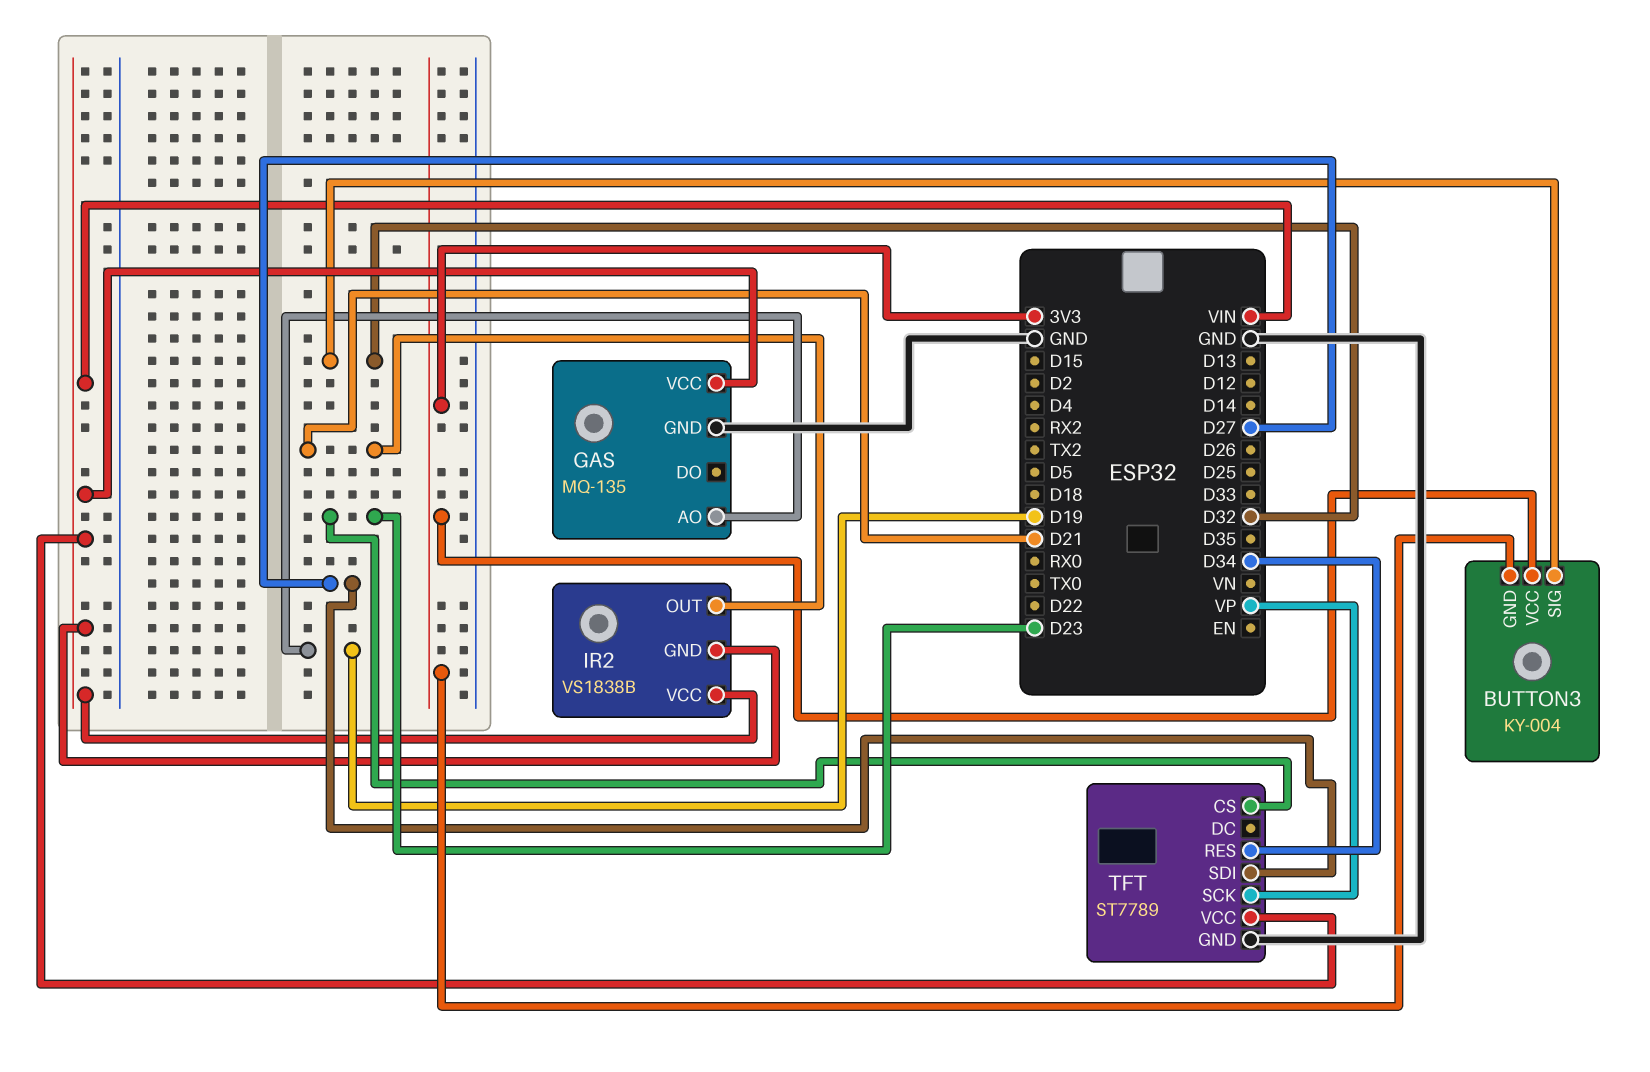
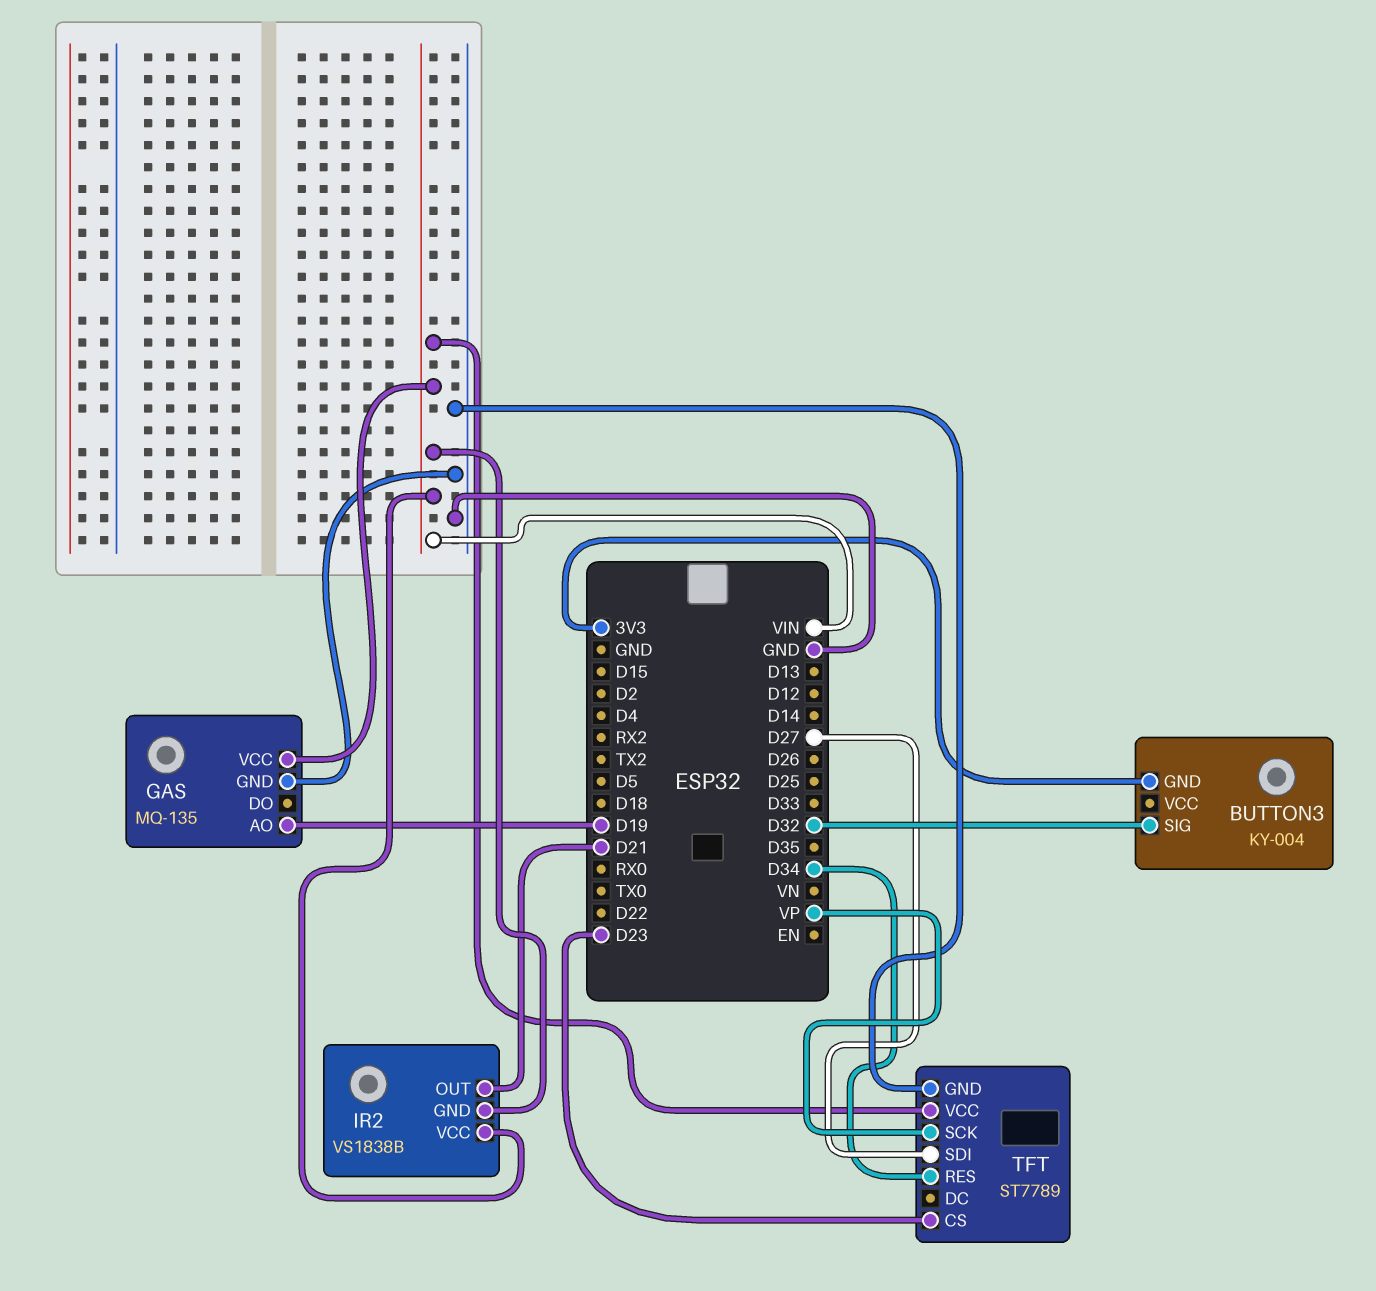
BUTTON3 pin VCC: 3V3 -> none

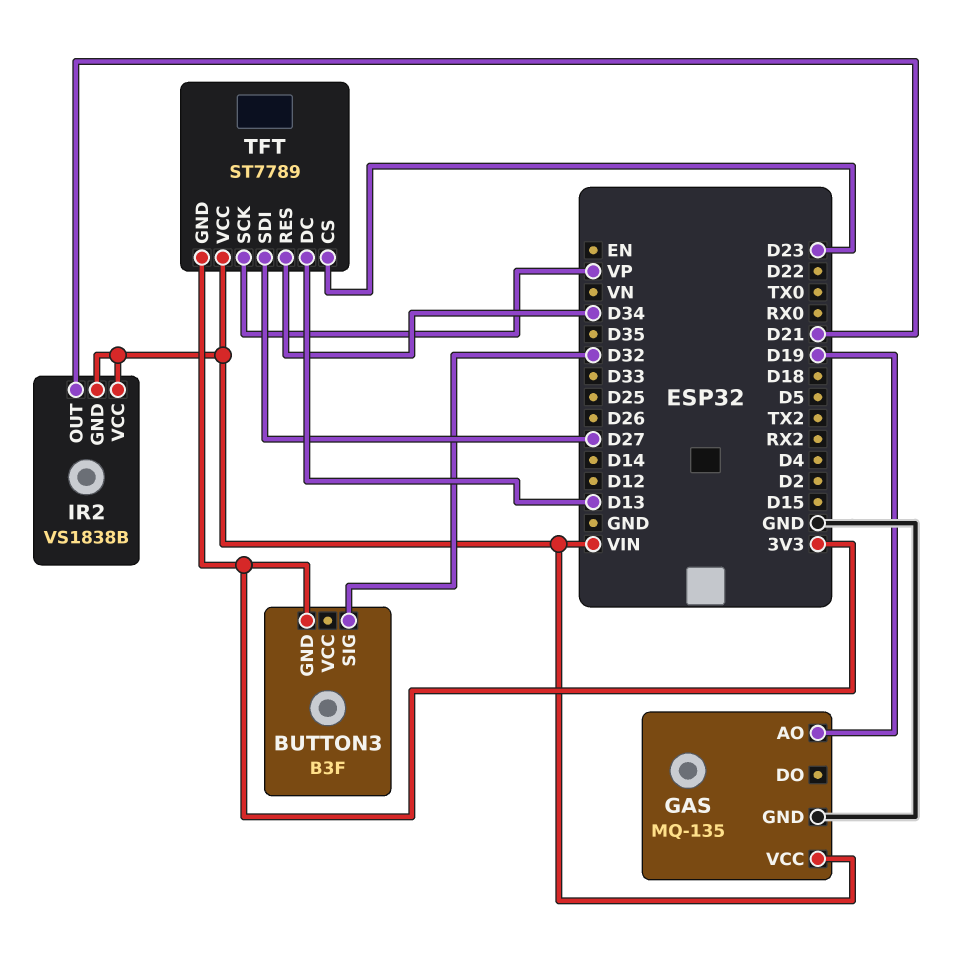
BUTTON3: KY-004 -> B3F
TFT pin DC: none -> D13
TFT pin GND: GND -> 3V3

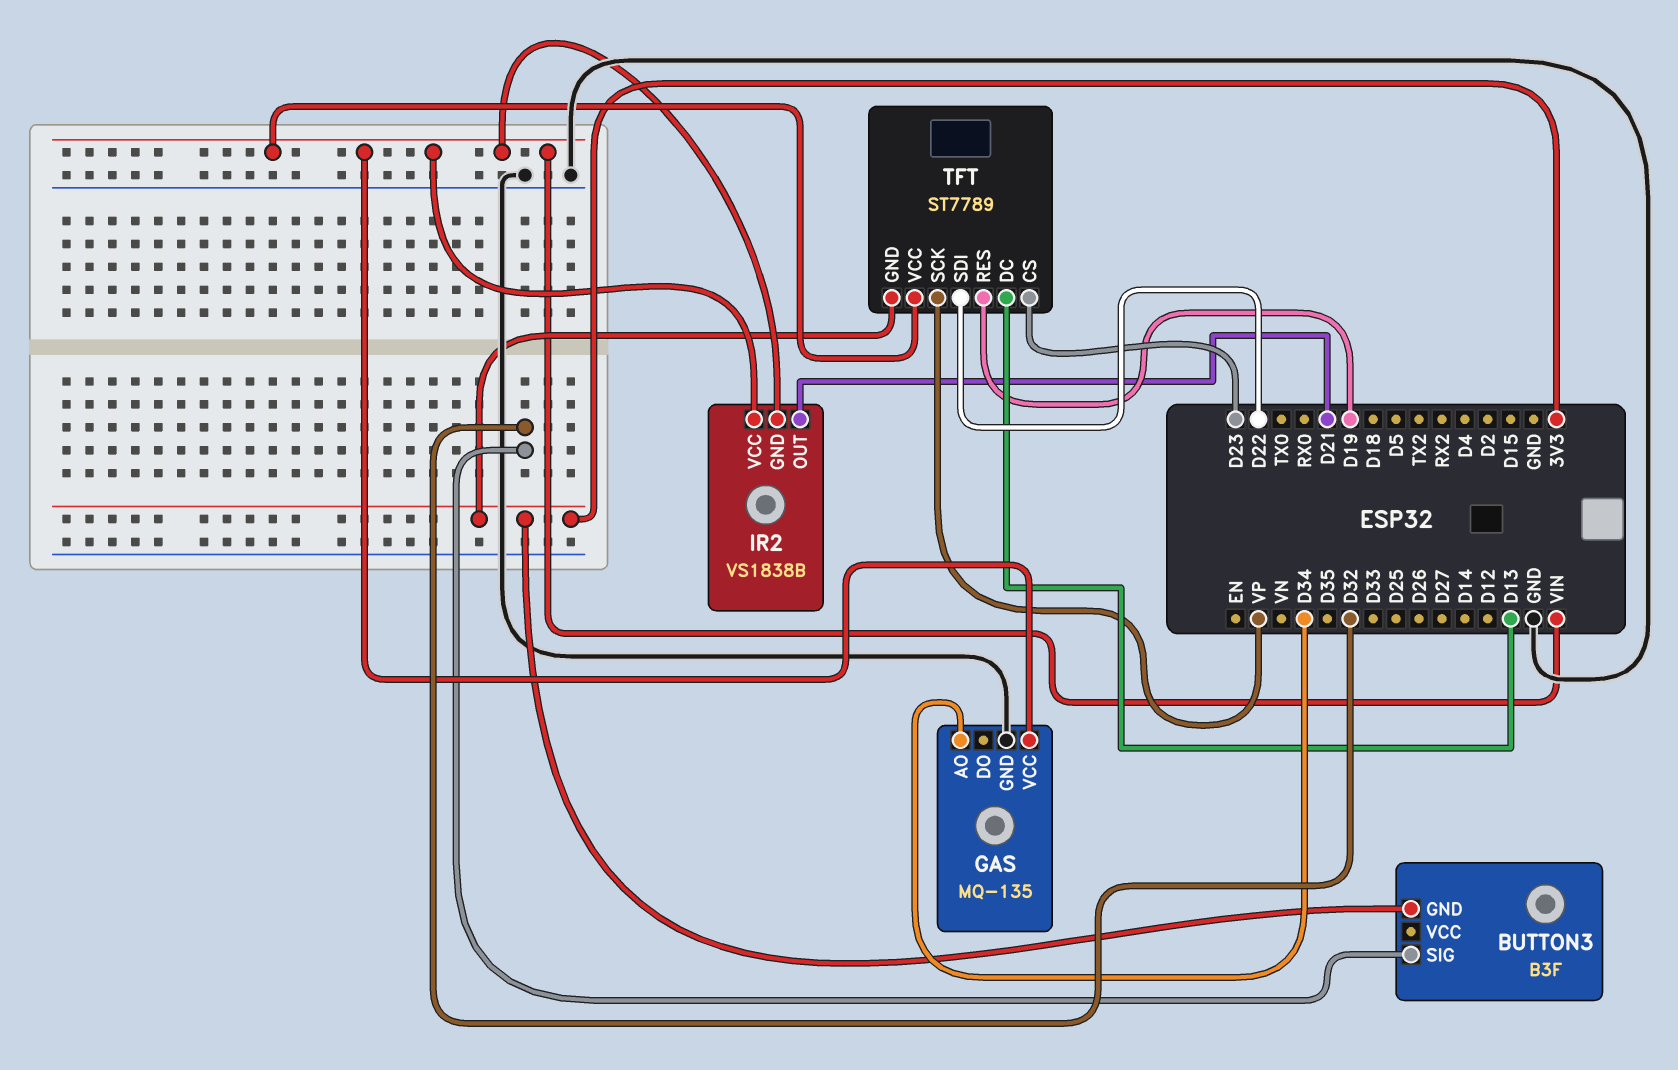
GAS pin AO: D19 -> D34
TFT pin RES: D34 -> D19
TFT pin SDI: D27 -> D22

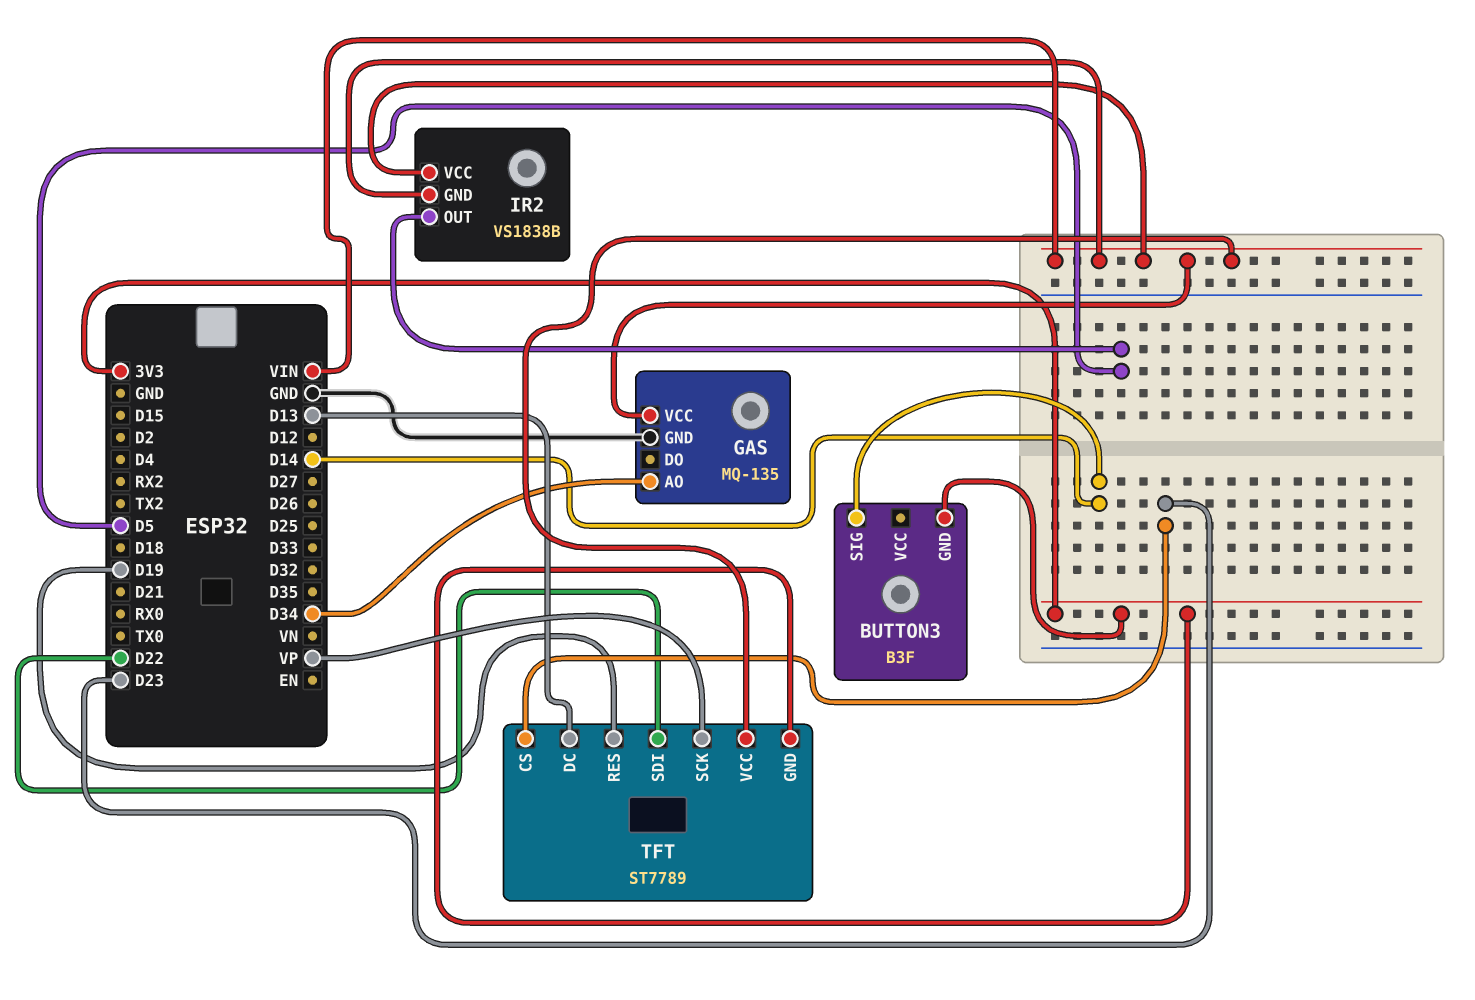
BUTTON3 pin SIG: D32 -> D14
IR2 pin OUT: D21 -> D5

